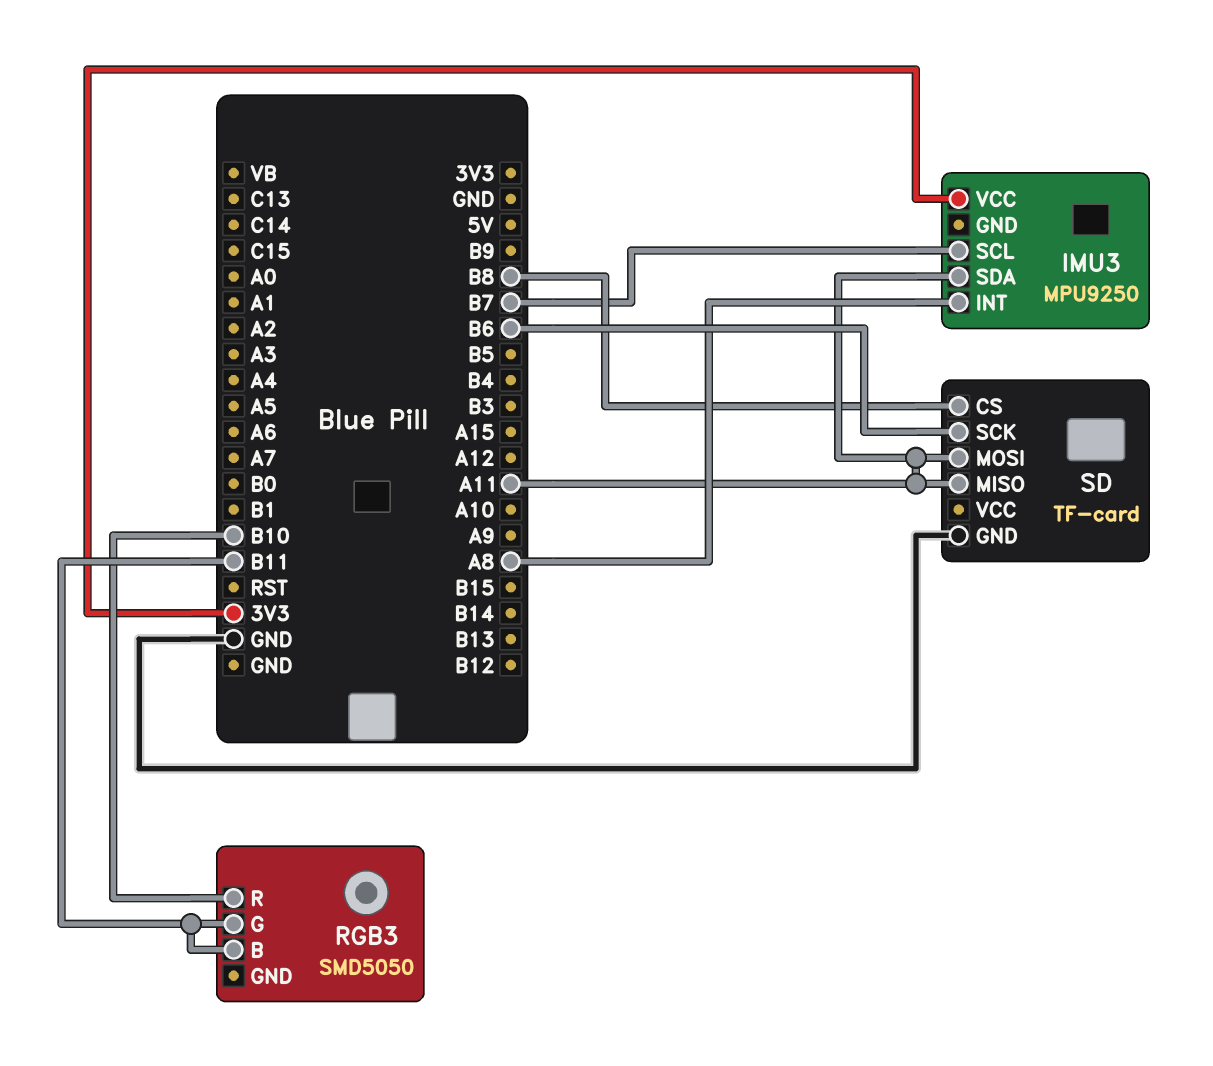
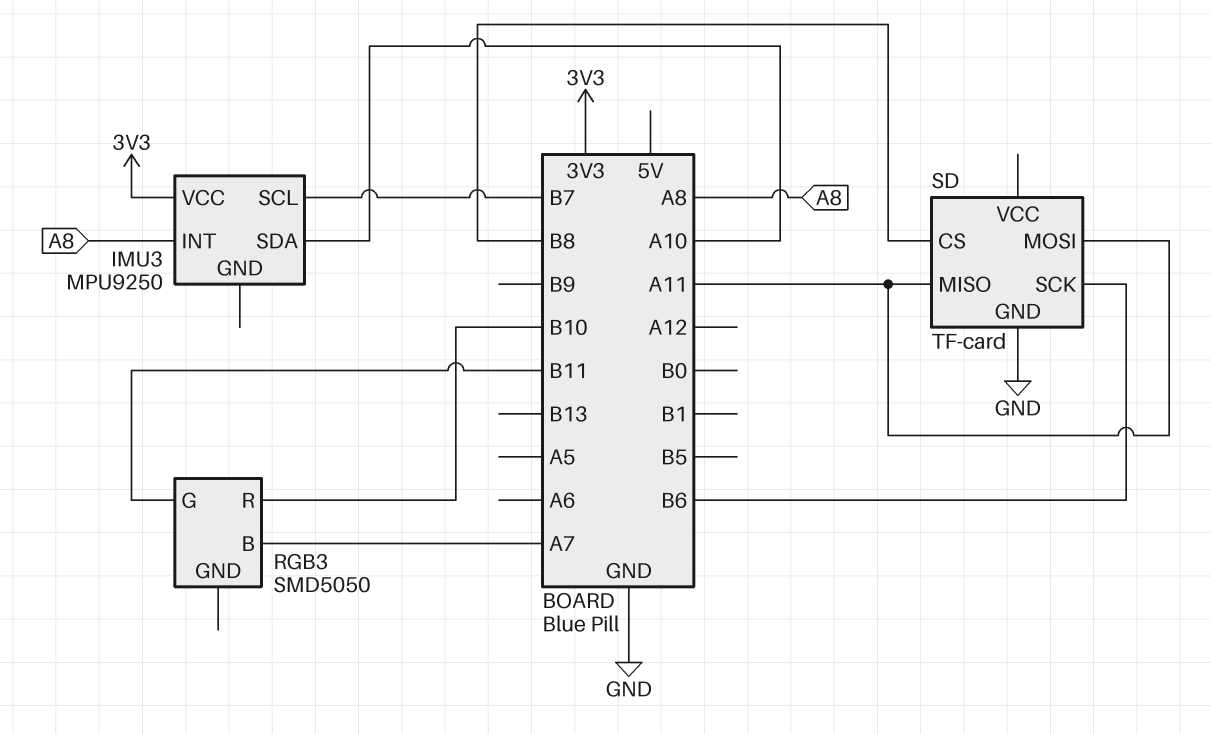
IMU3 pin SDA: A11 -> A10
RGB3 pin B: B11 -> A7

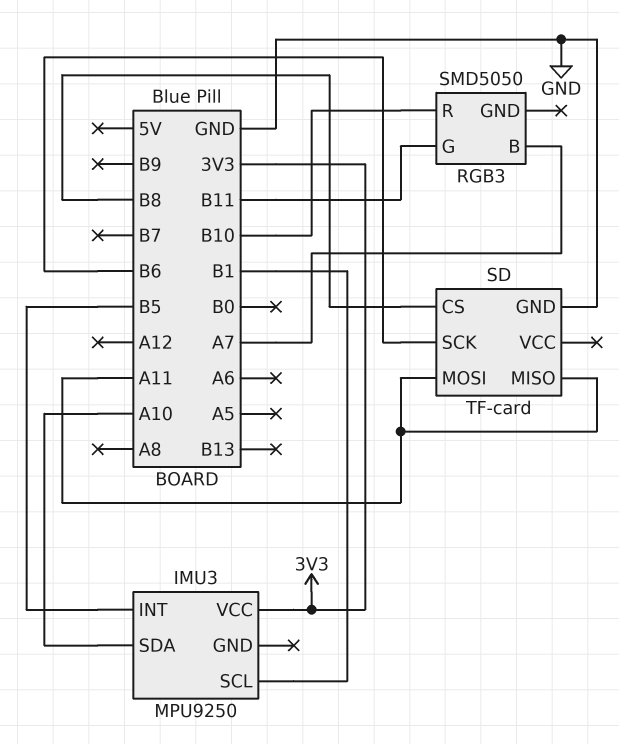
IMU3 pin INT: A8 -> B5
IMU3 pin SCL: B7 -> B1

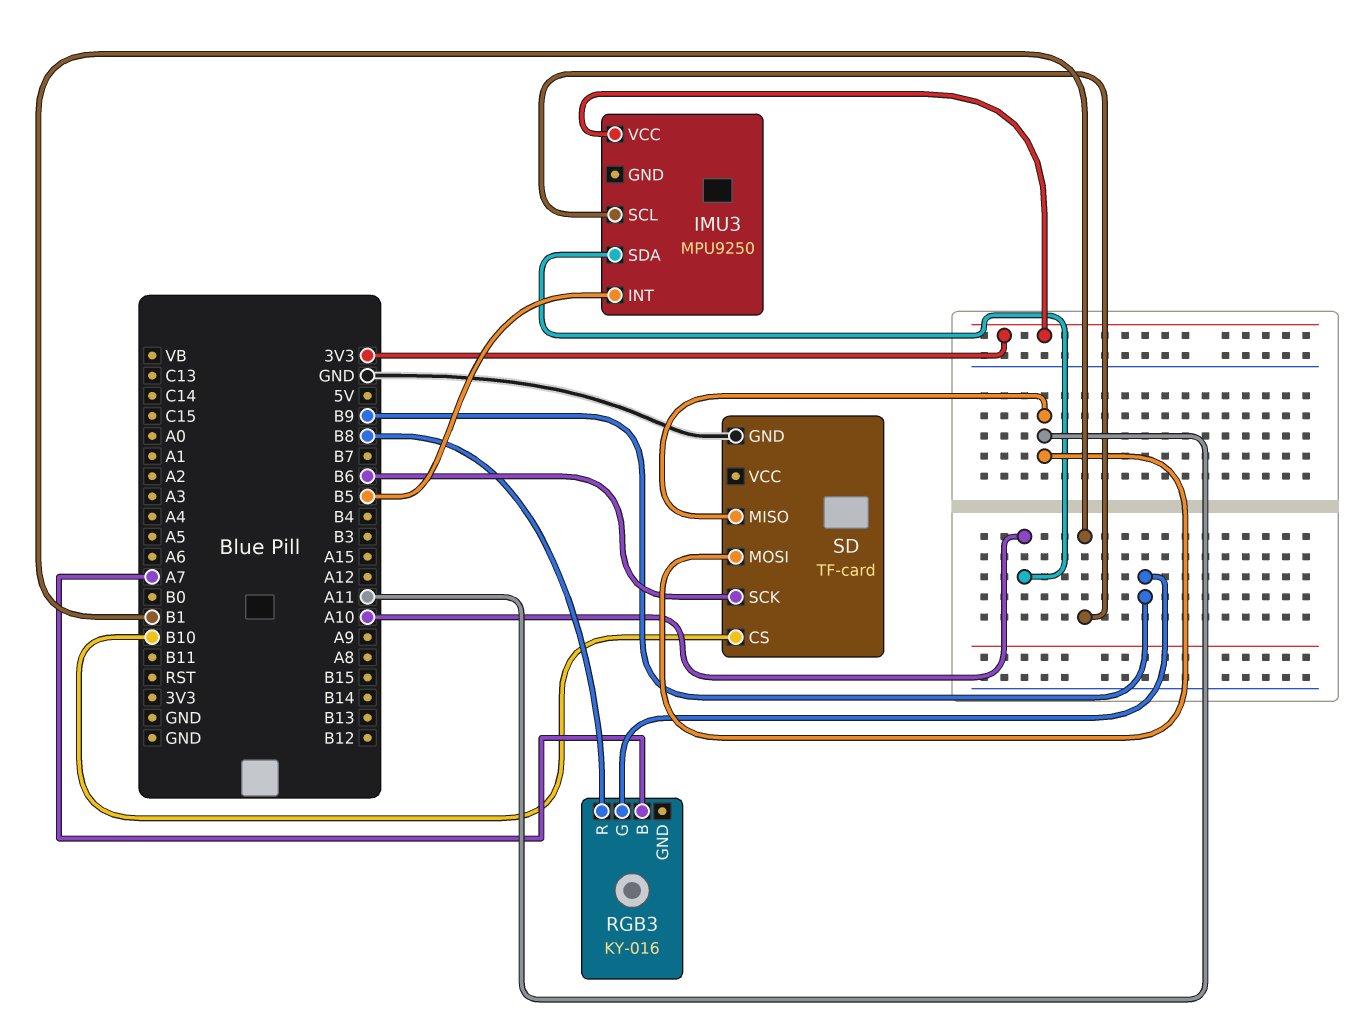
RGB3: SMD5050 -> KY-016
RGB3 pin G: B11 -> B9
RGB3 pin R: B10 -> B8
SD pin CS: B8 -> B10

